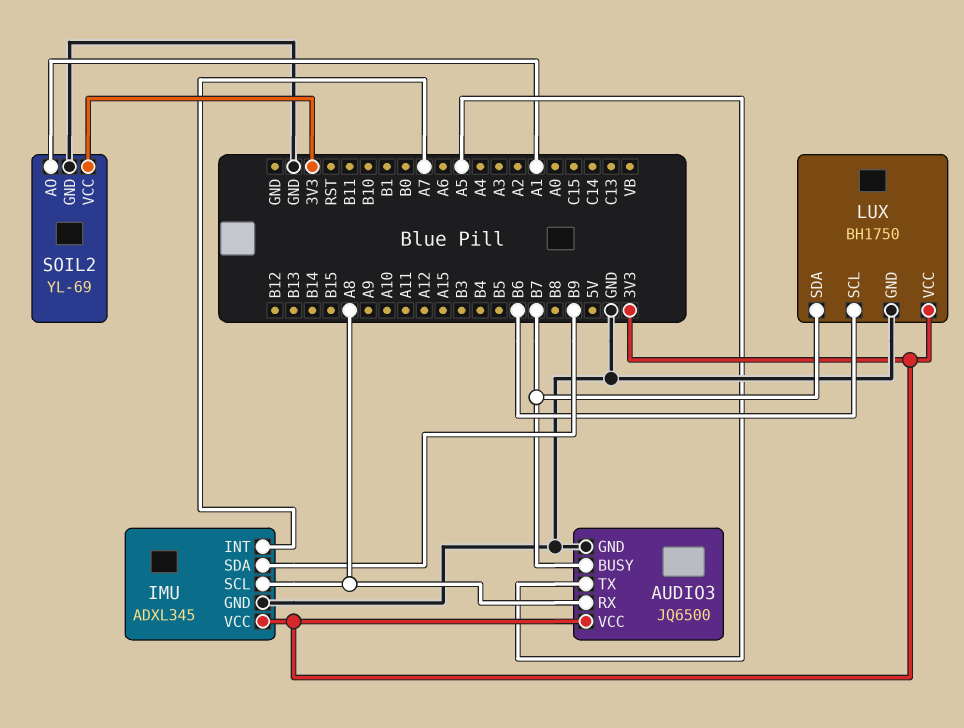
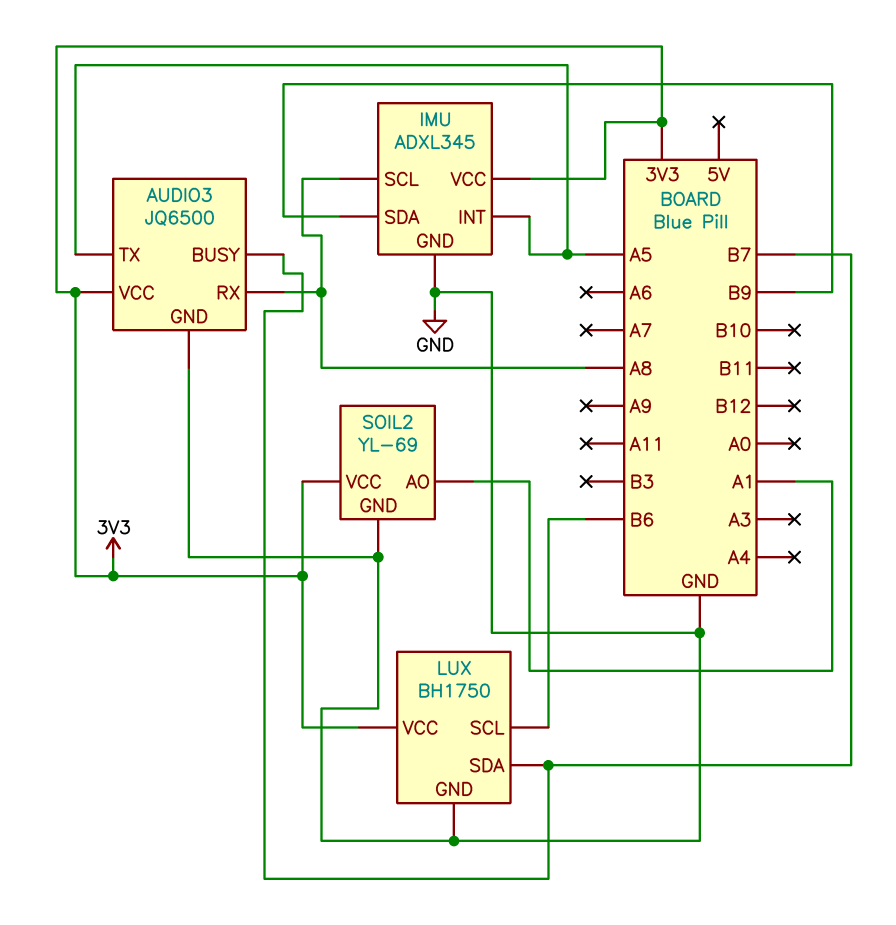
IMU pin INT: A7 -> A5

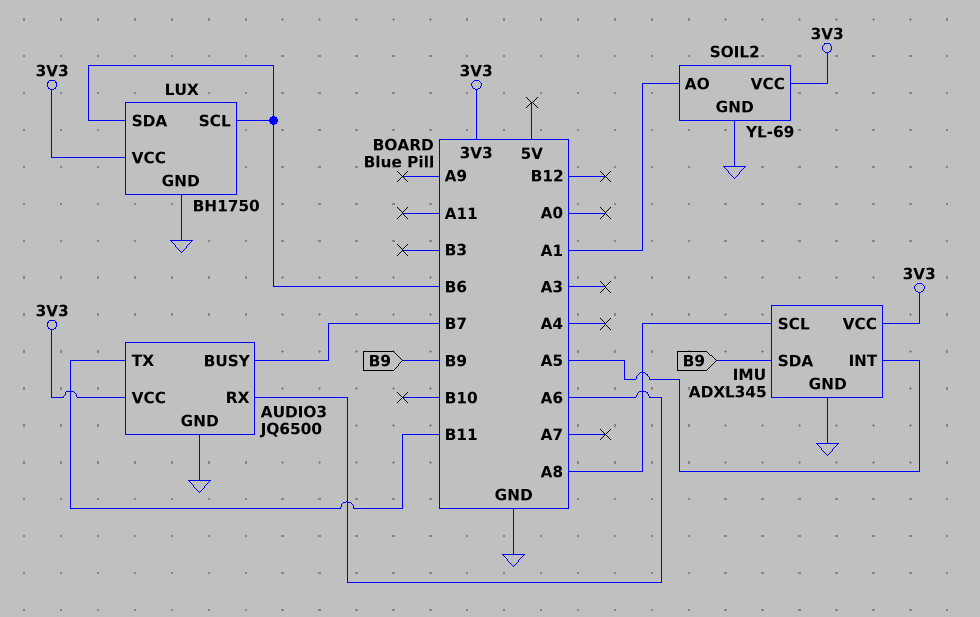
AUDIO3 pin RX: A8 -> A6
AUDIO3 pin TX: A5 -> B11
LUX pin SDA: B7 -> B6

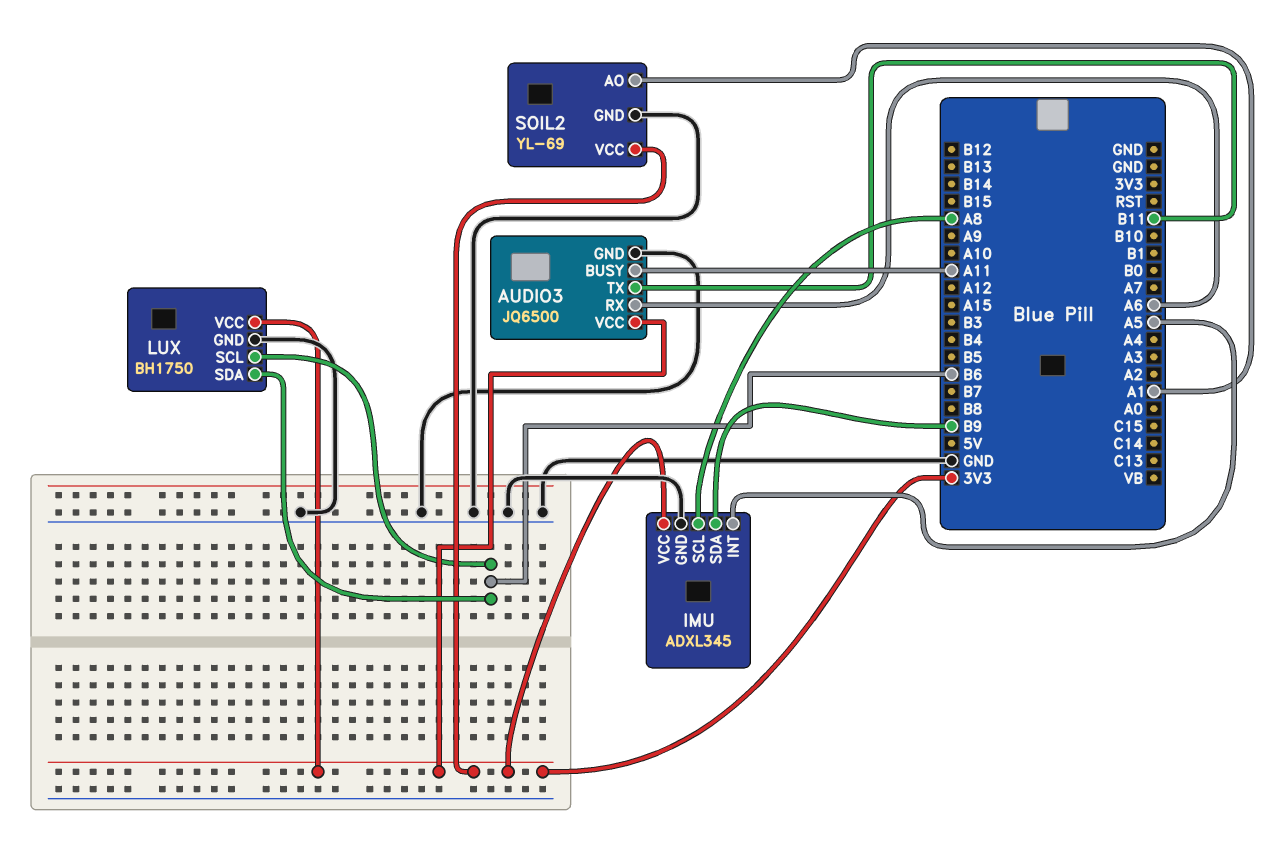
AUDIO3 pin BUSY: B7 -> A11

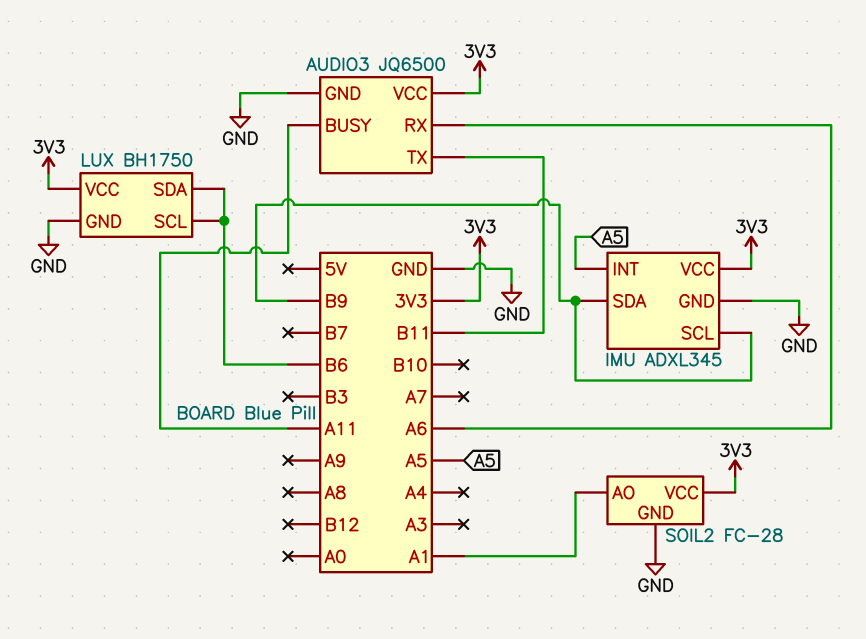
IMU pin SCL: A8 -> B9
SOIL2: YL-69 -> FC-28

